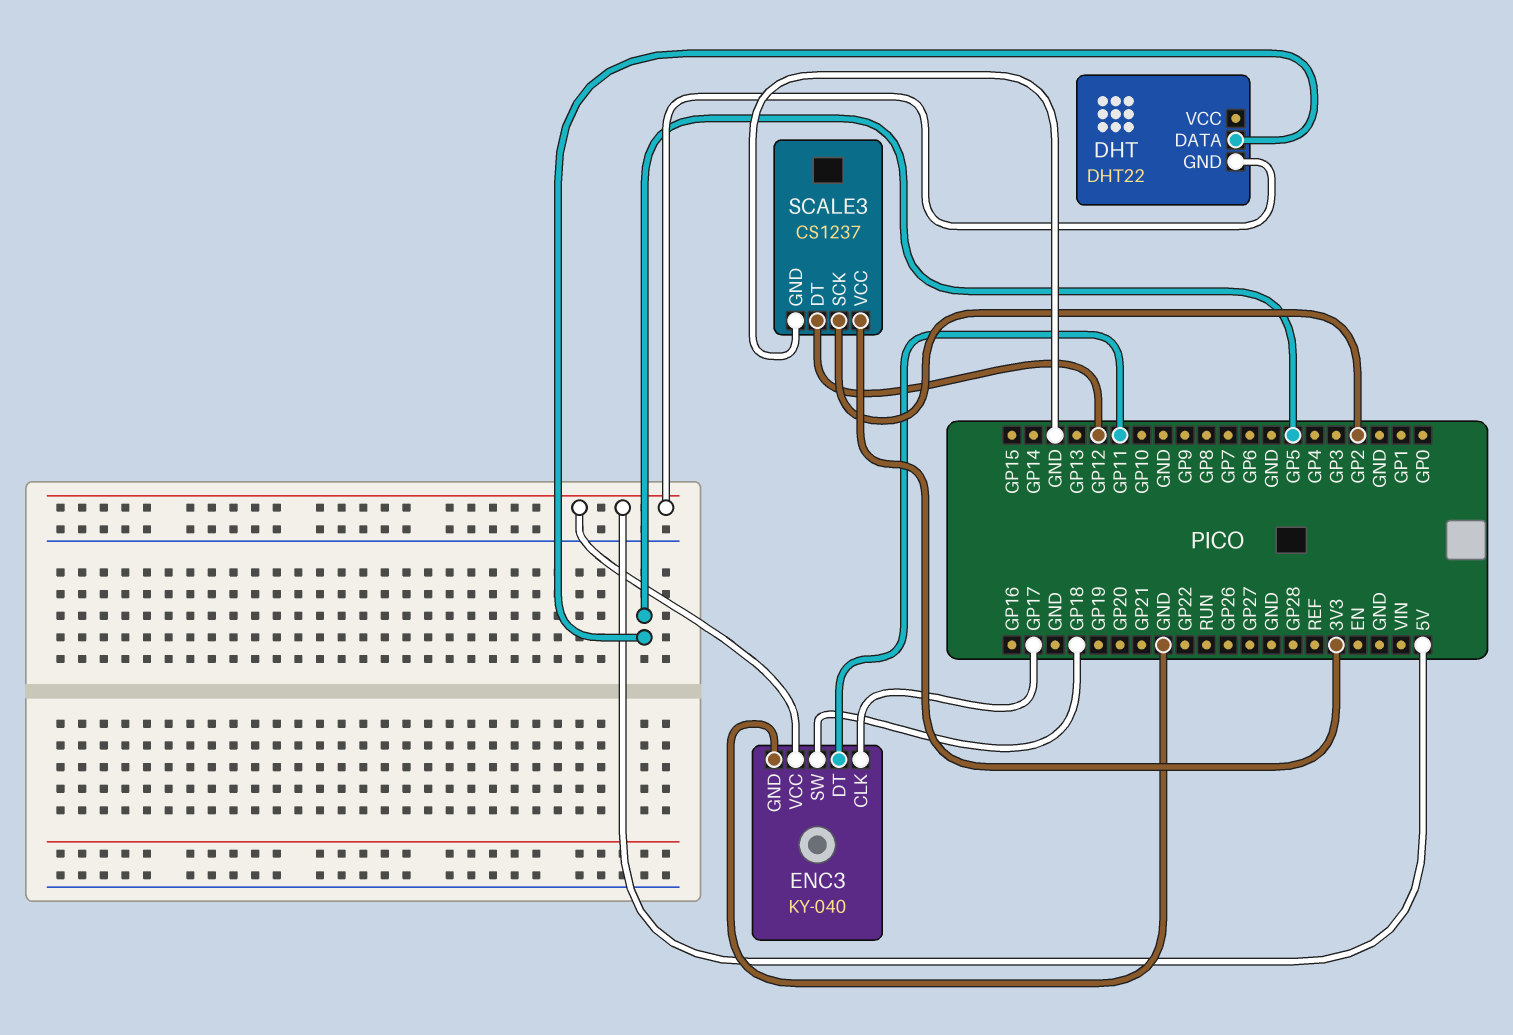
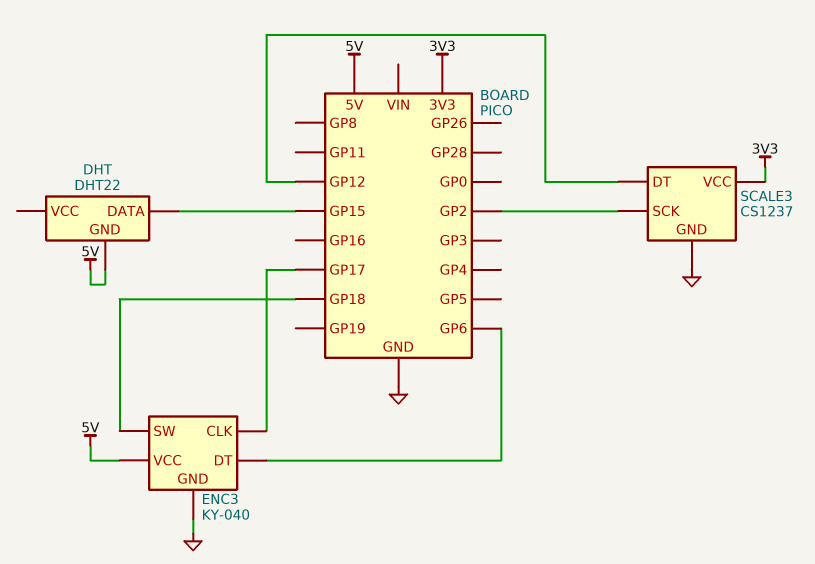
DHT pin DATA: GP5 -> GP15
ENC3 pin DT: GP11 -> GP6

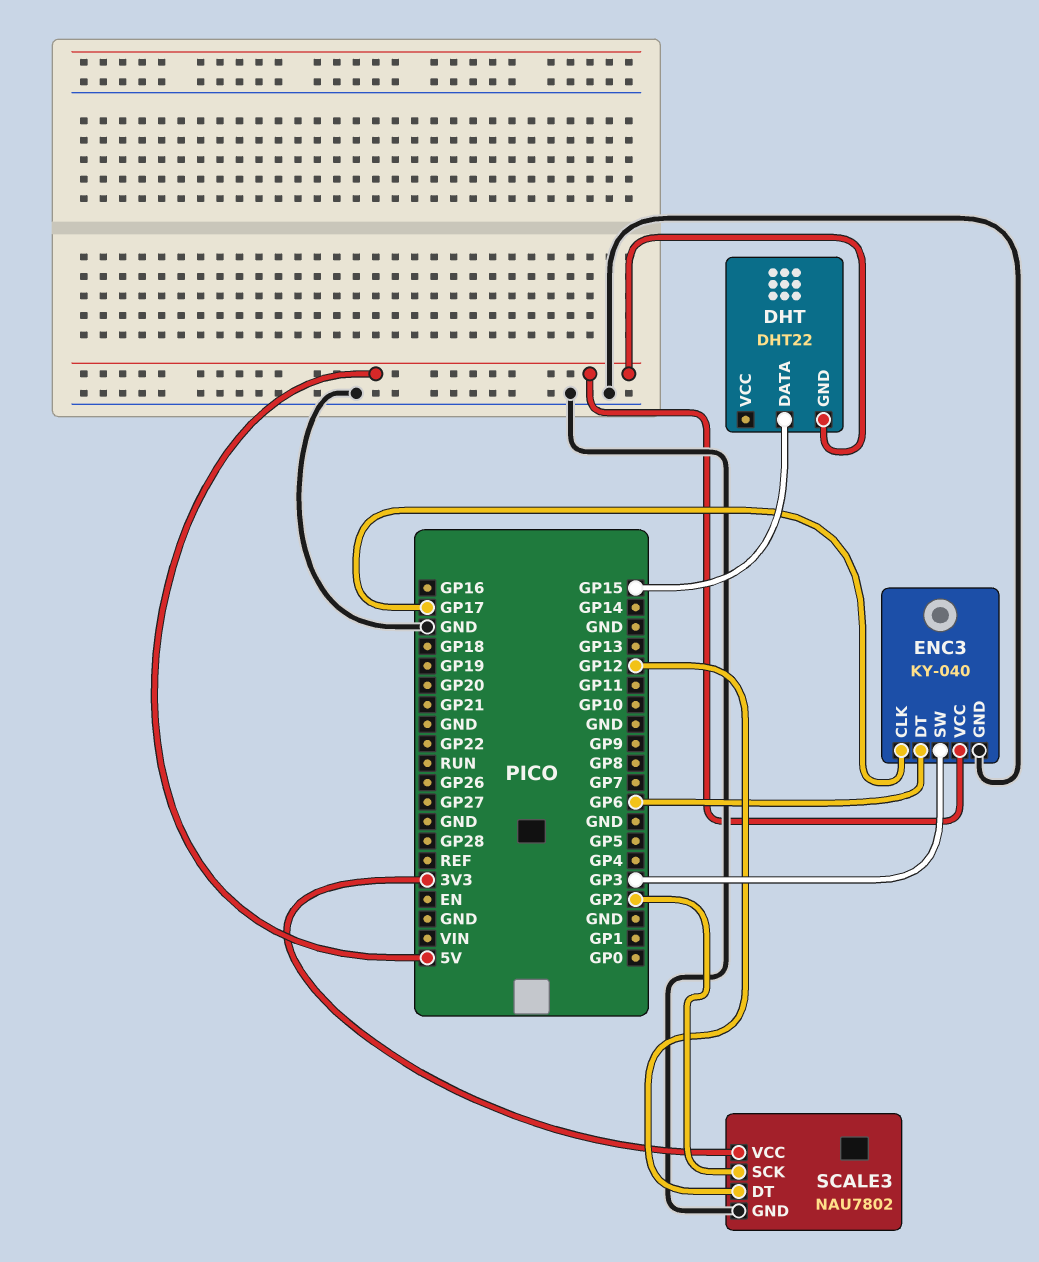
ENC3 pin SW: GP18 -> GP3
SCALE3: CS1237 -> NAU7802

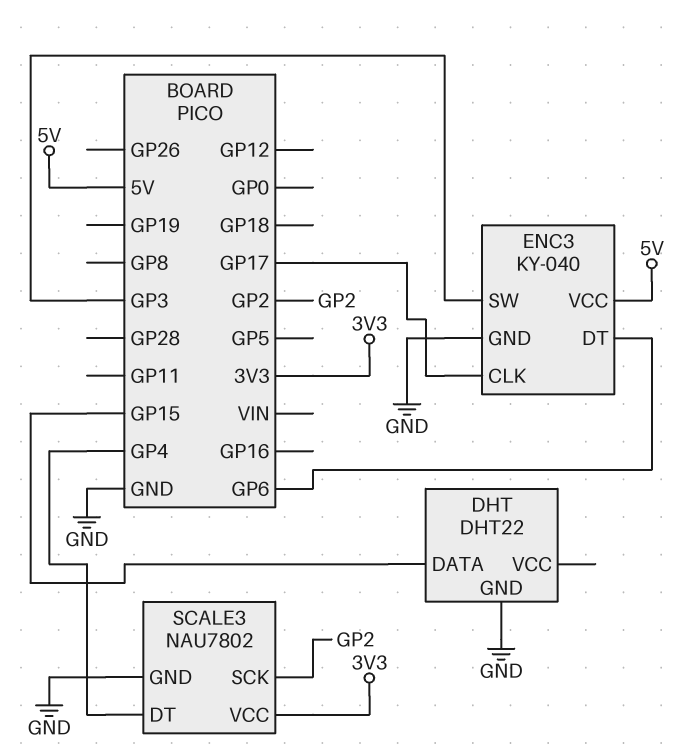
DHT pin GND: 5V -> GND
SCALE3 pin DT: GP12 -> GP4

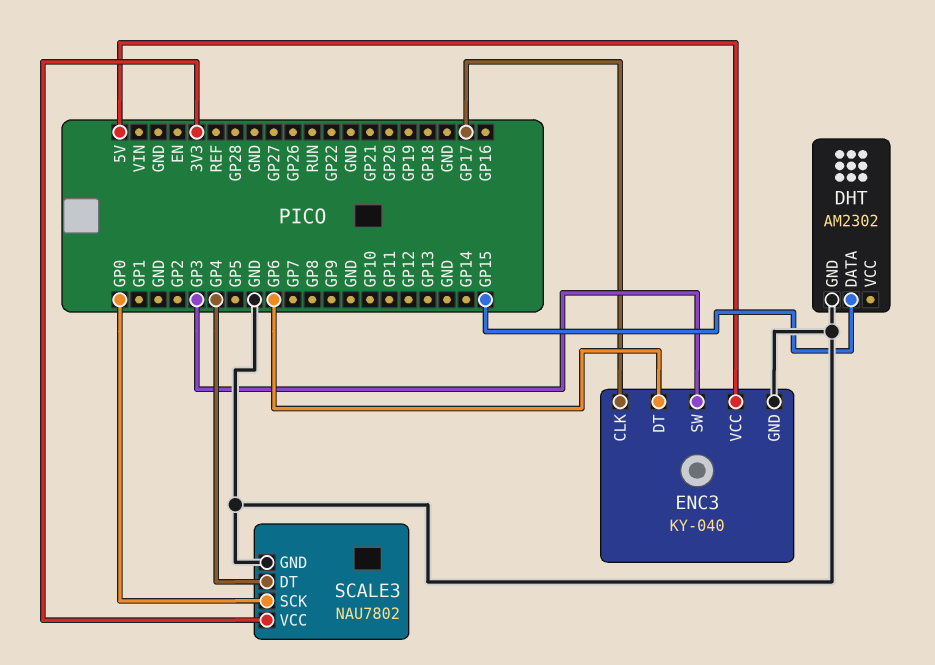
DHT: DHT22 -> AM2302
SCALE3 pin SCK: GP2 -> GP0

